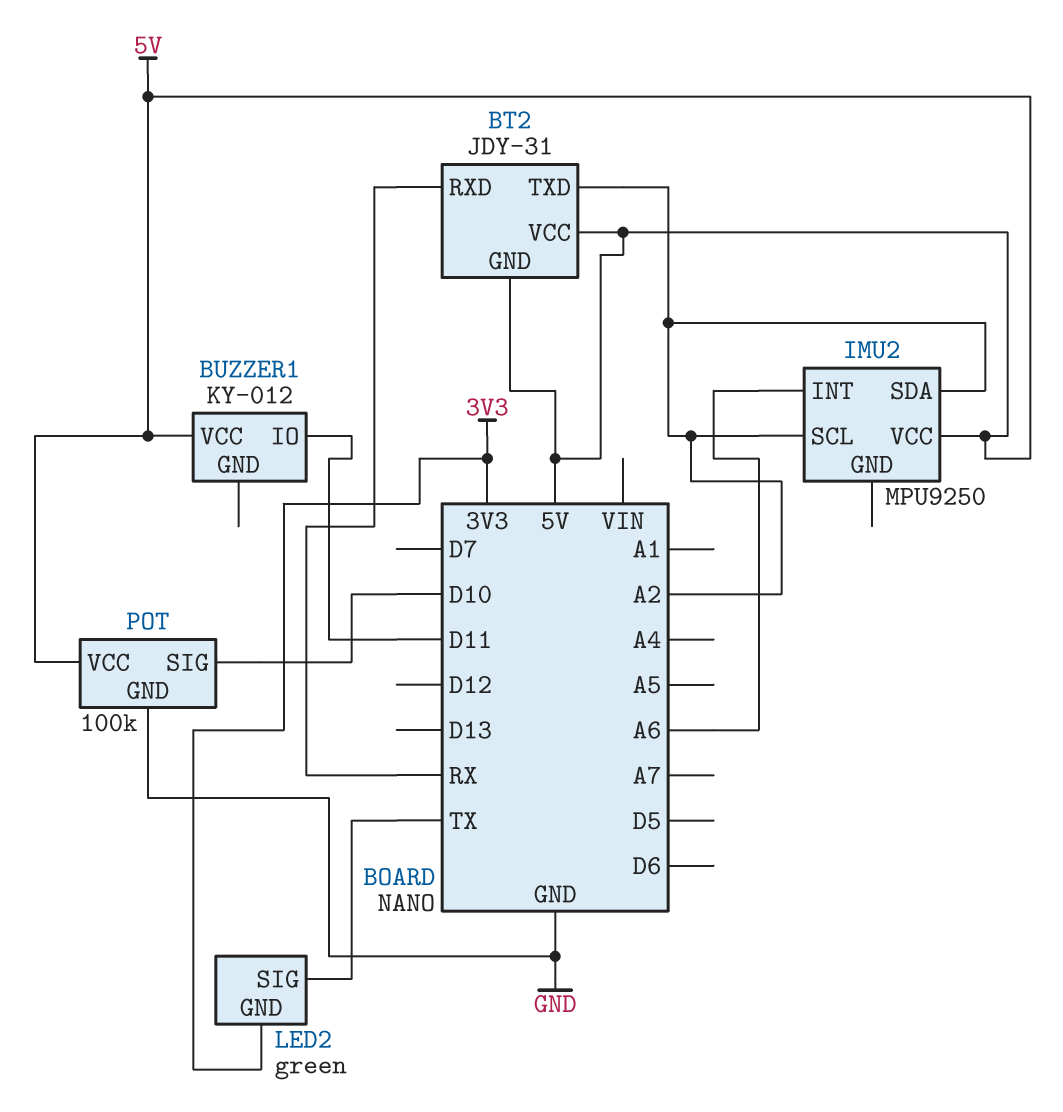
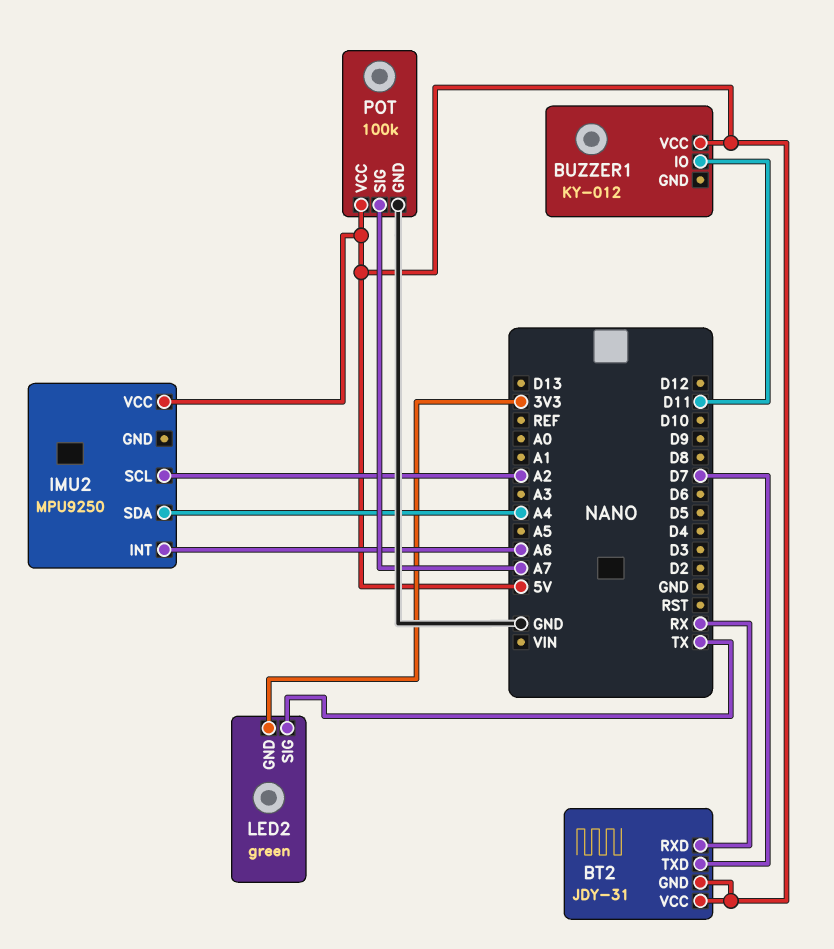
BT2 pin TXD: A2 -> D7
IMU2 pin SDA: A2 -> A4
POT pin SIG: D10 -> A7

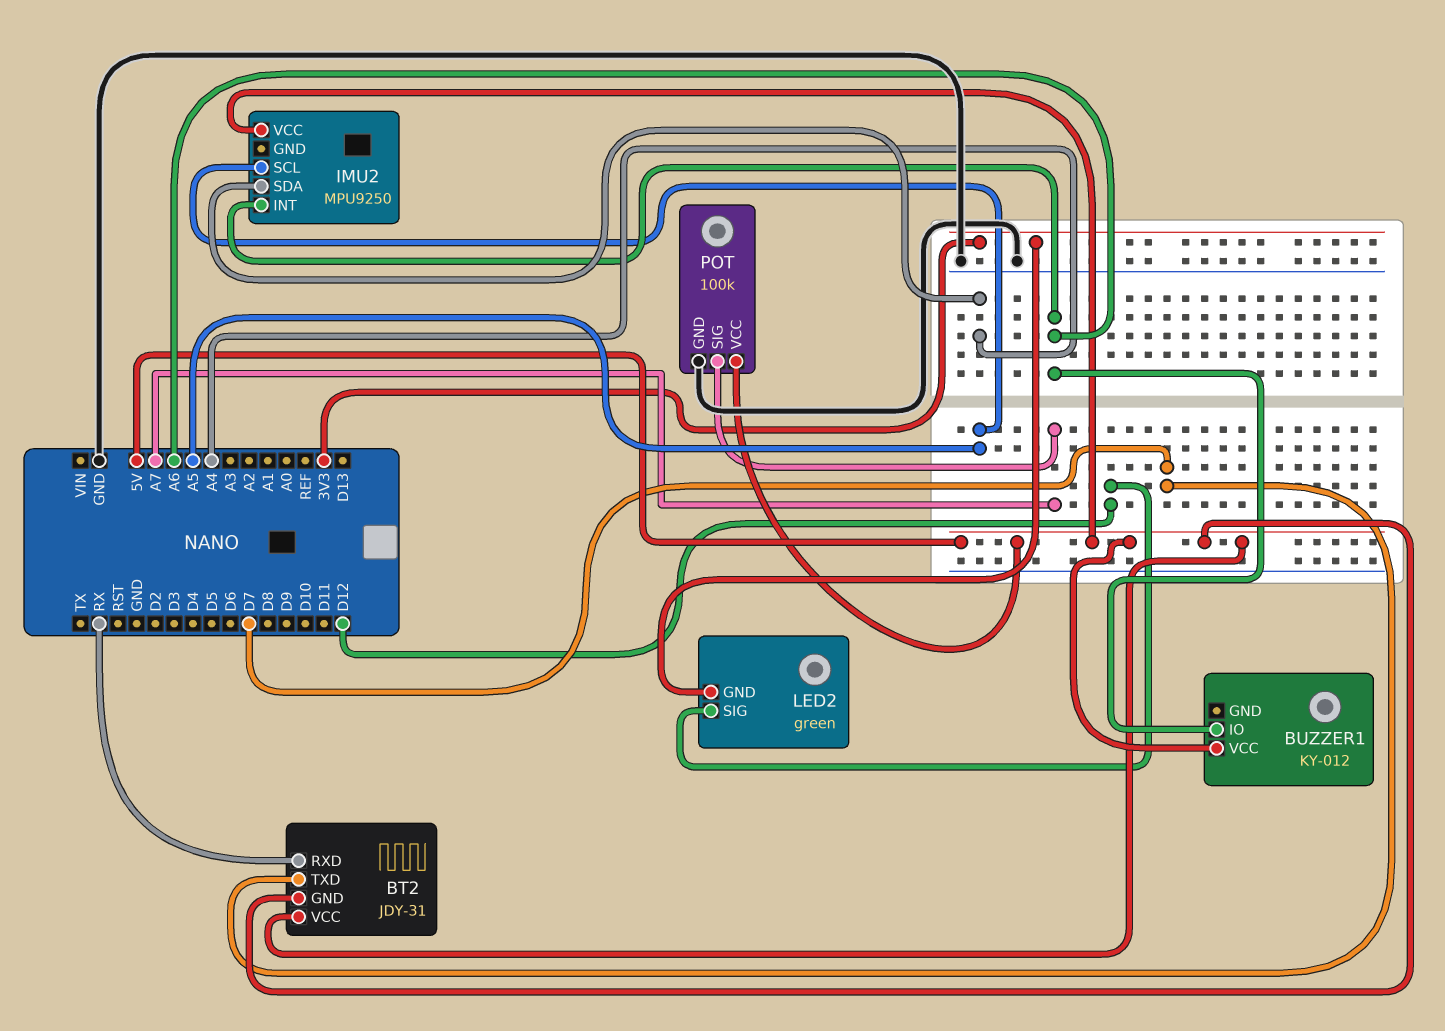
BUZZER1 pin IO: D11 -> A6
IMU2 pin SCL: A2 -> A5
LED2 pin SIG: TX -> D12

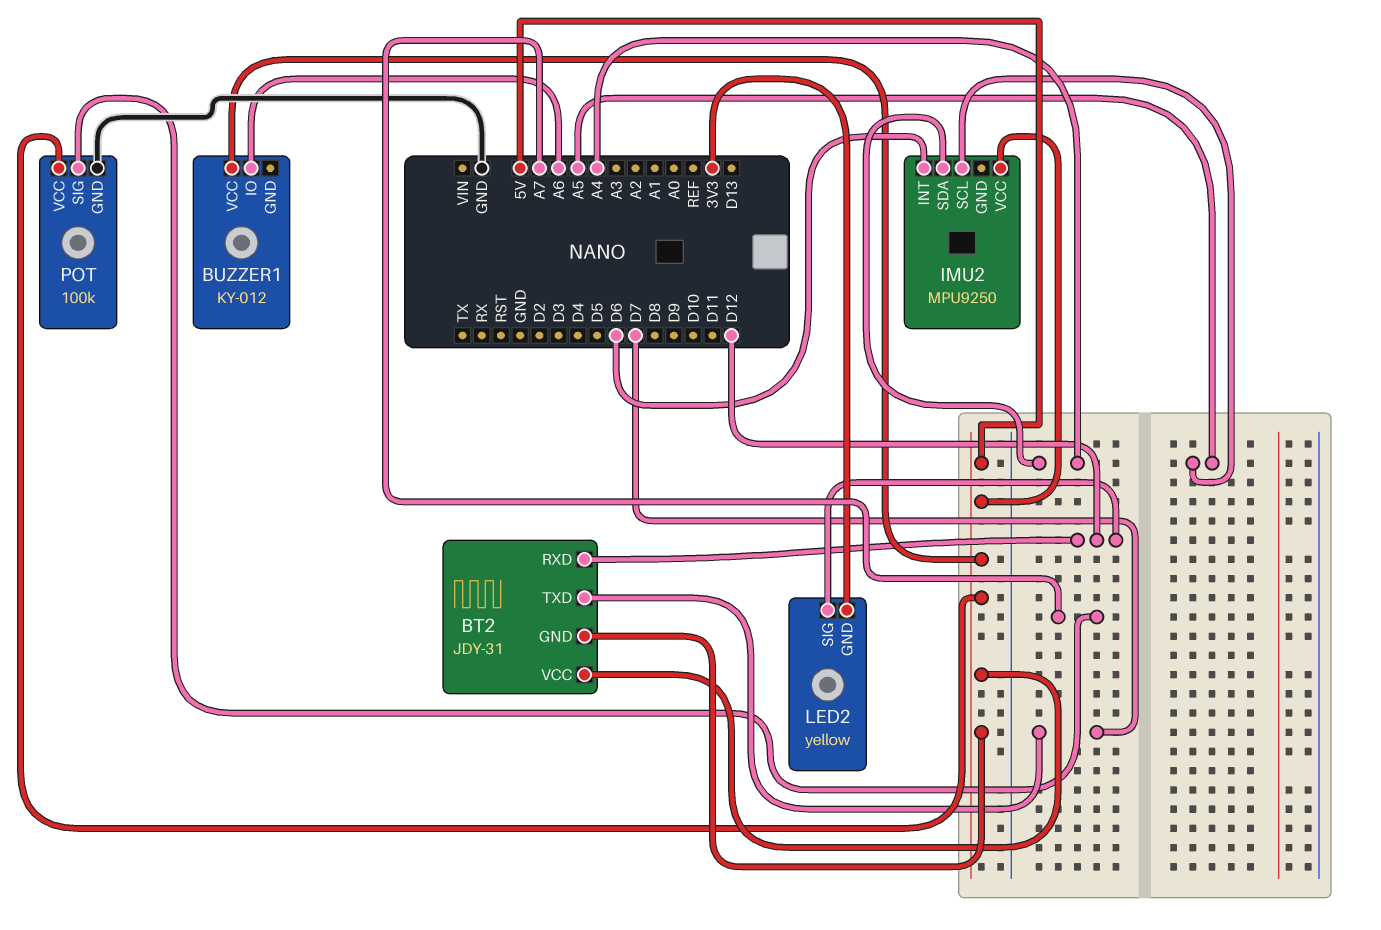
BT2 pin RXD: RX -> D12
IMU2 pin INT: A6 -> D6
LED2: green -> yellow

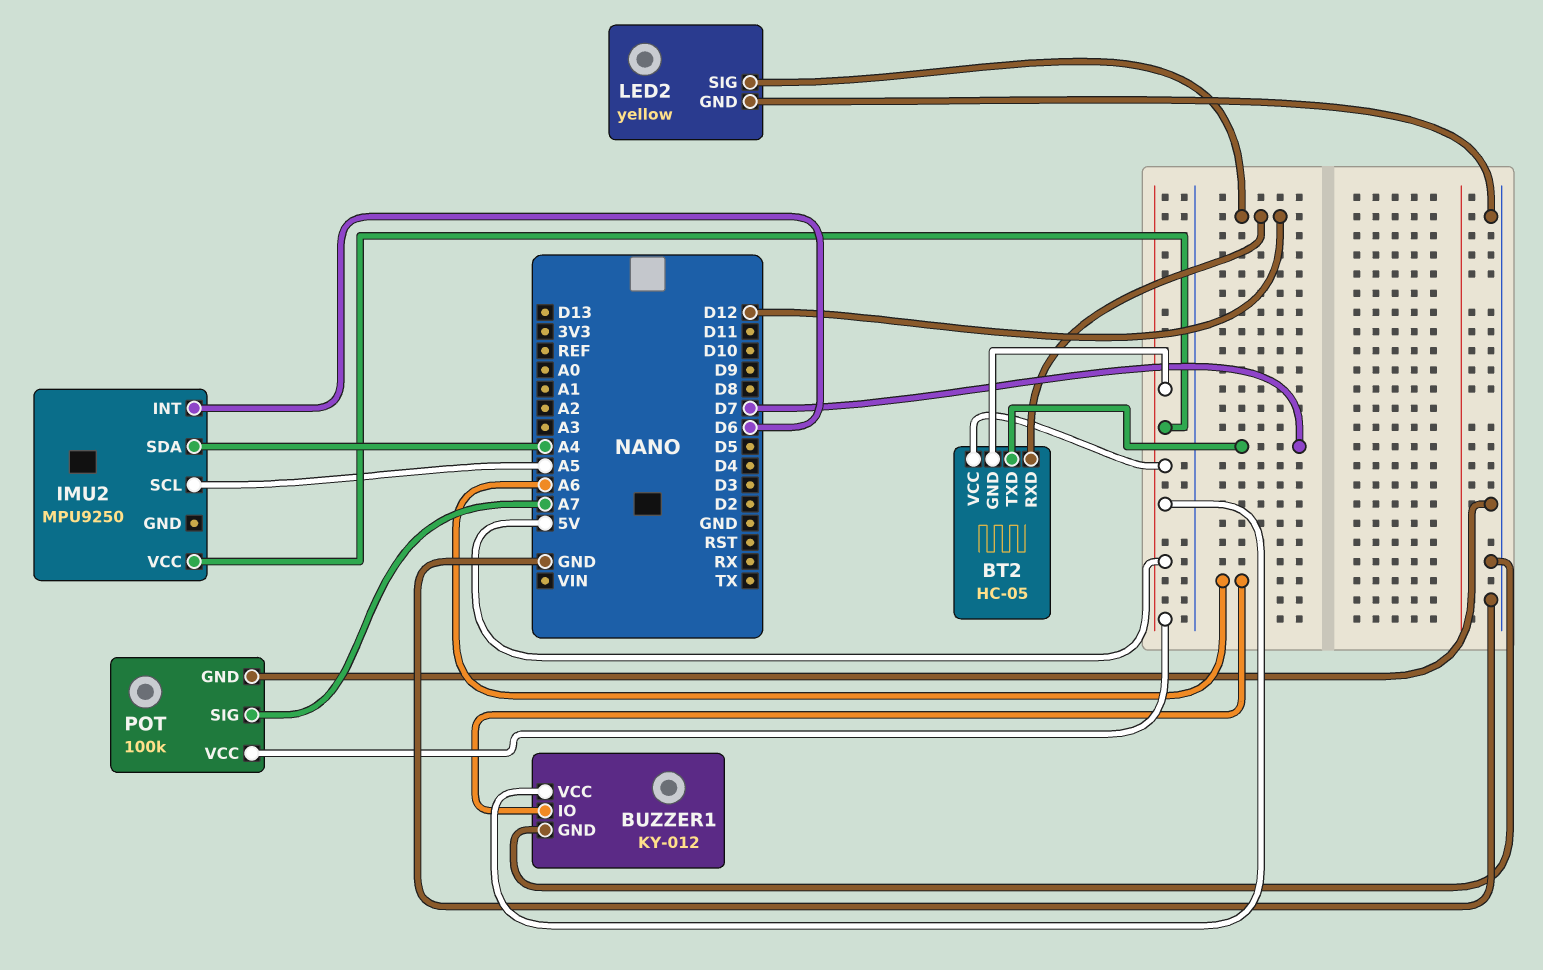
BT2: JDY-31 -> HC-05
BUZZER1 pin GND: none -> GND
LED2 pin GND: 3V3 -> GND

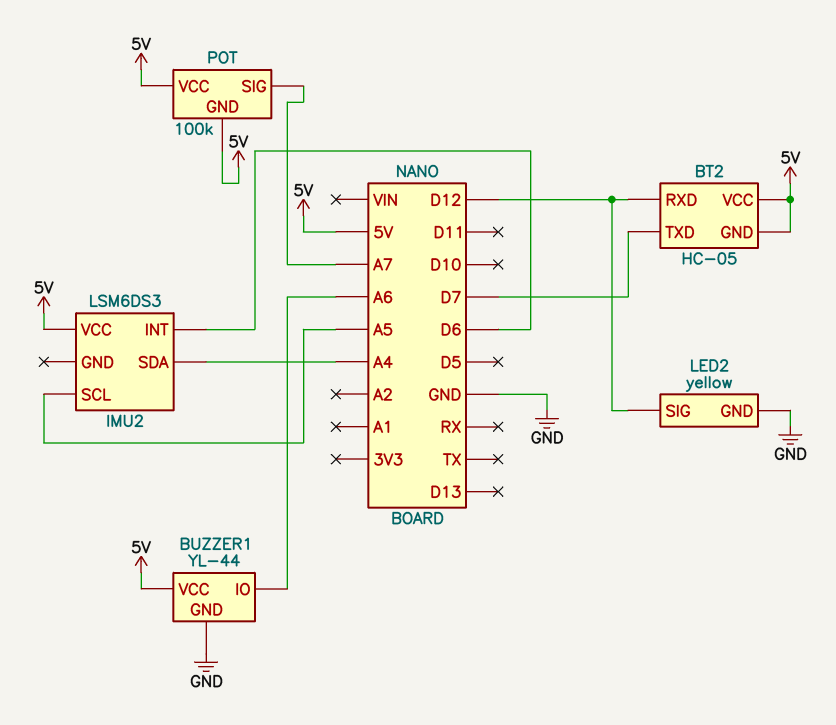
BUZZER1: KY-012 -> YL-44
IMU2: MPU9250 -> LSM6DS3
POT pin GND: GND -> 5V

